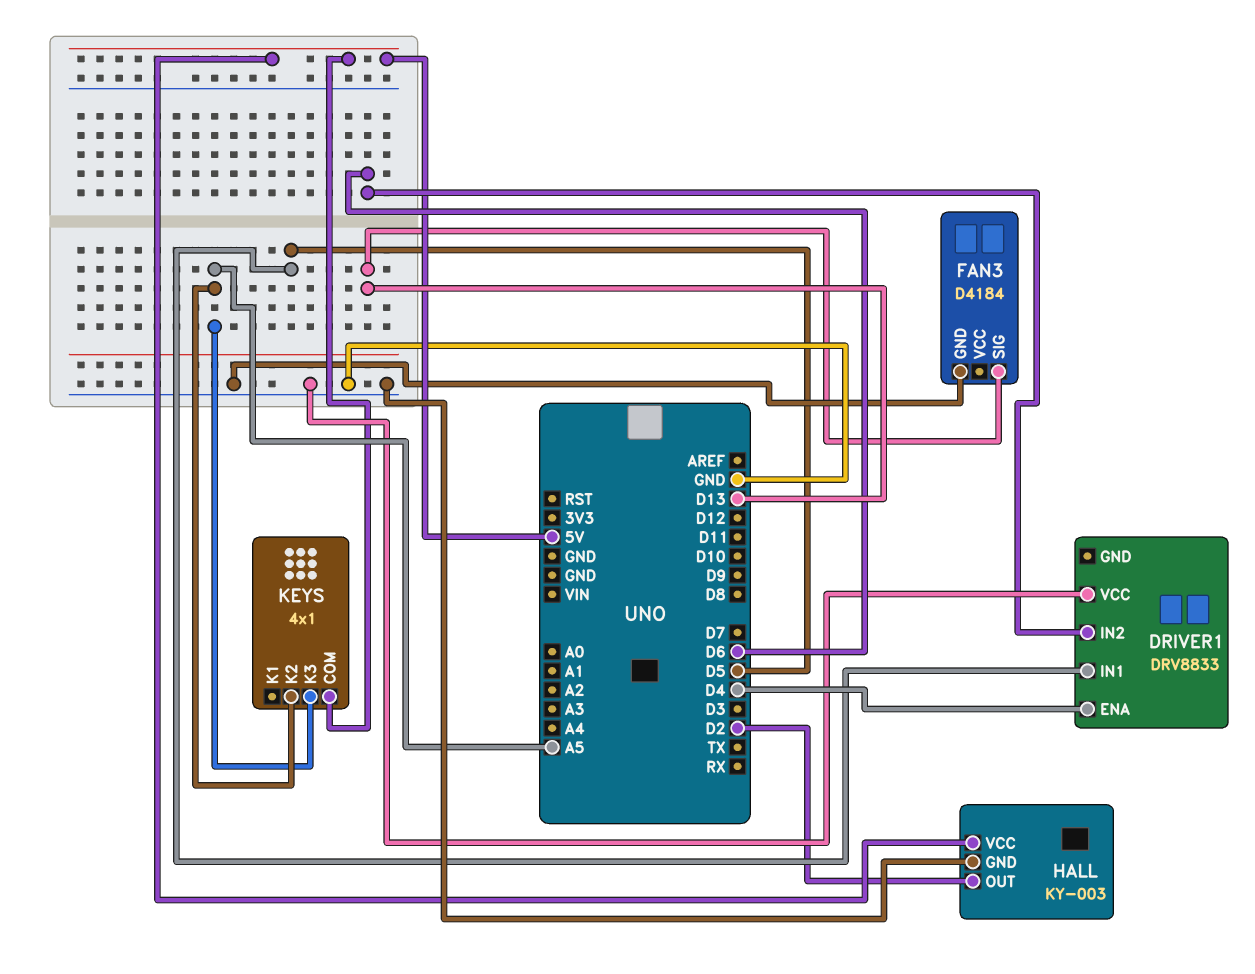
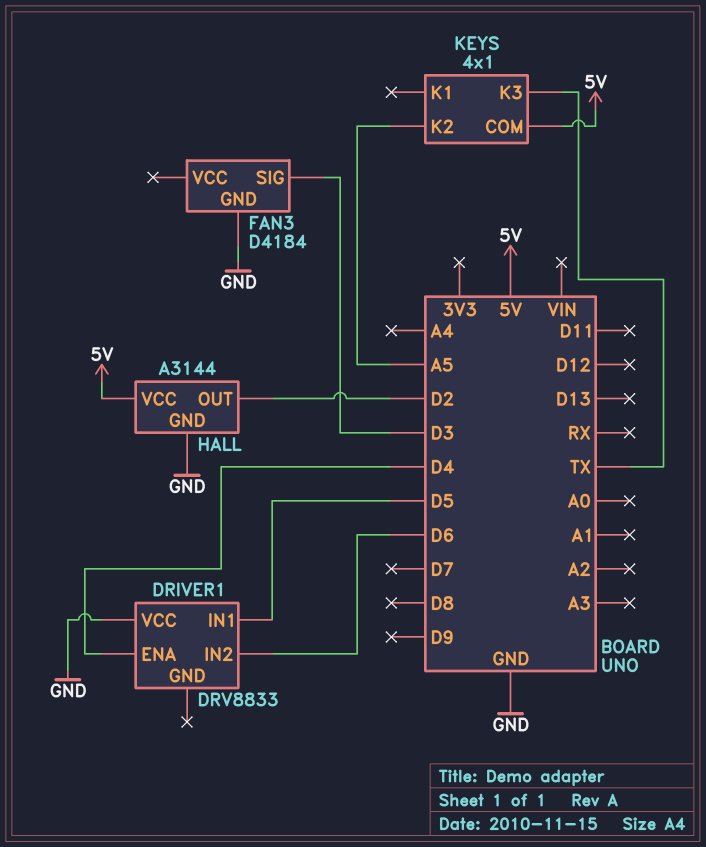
FAN3 pin SIG: D13 -> D3
HALL: KY-003 -> A3144
KEYS pin K3: A5 -> TX

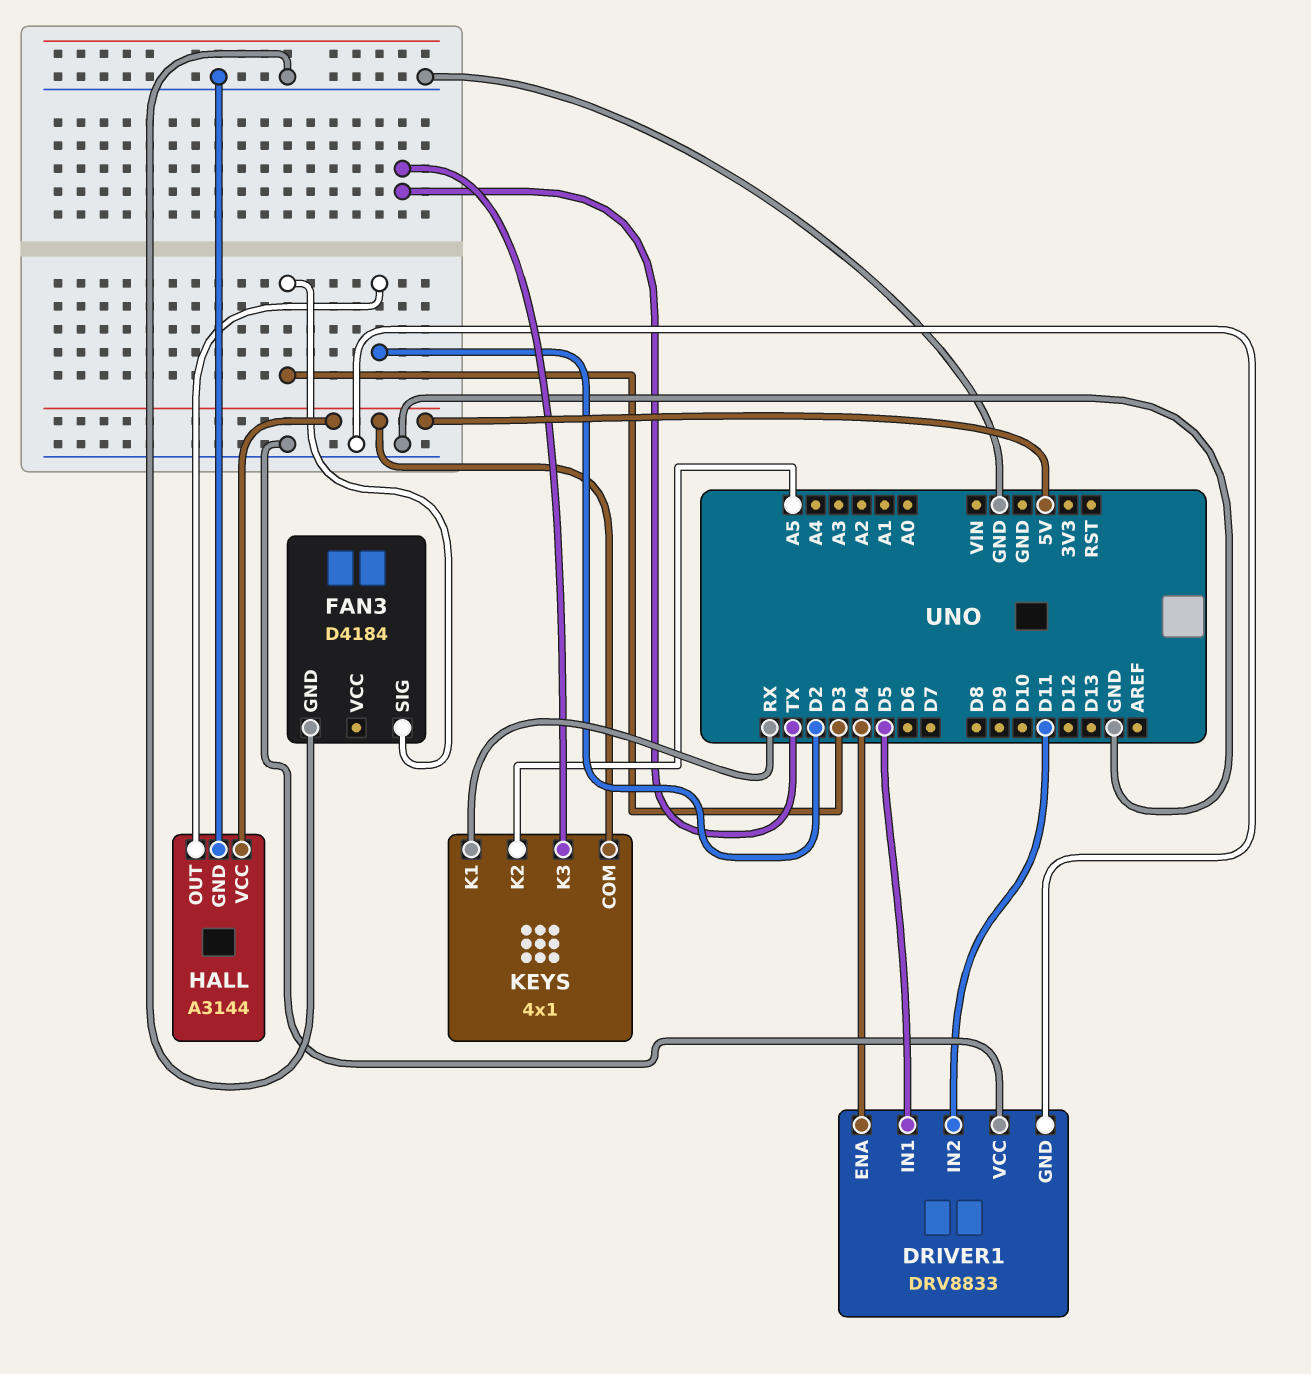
DRIVER1 pin GND: none -> GND
DRIVER1 pin IN2: D6 -> D11
KEYS pin K1: none -> RX

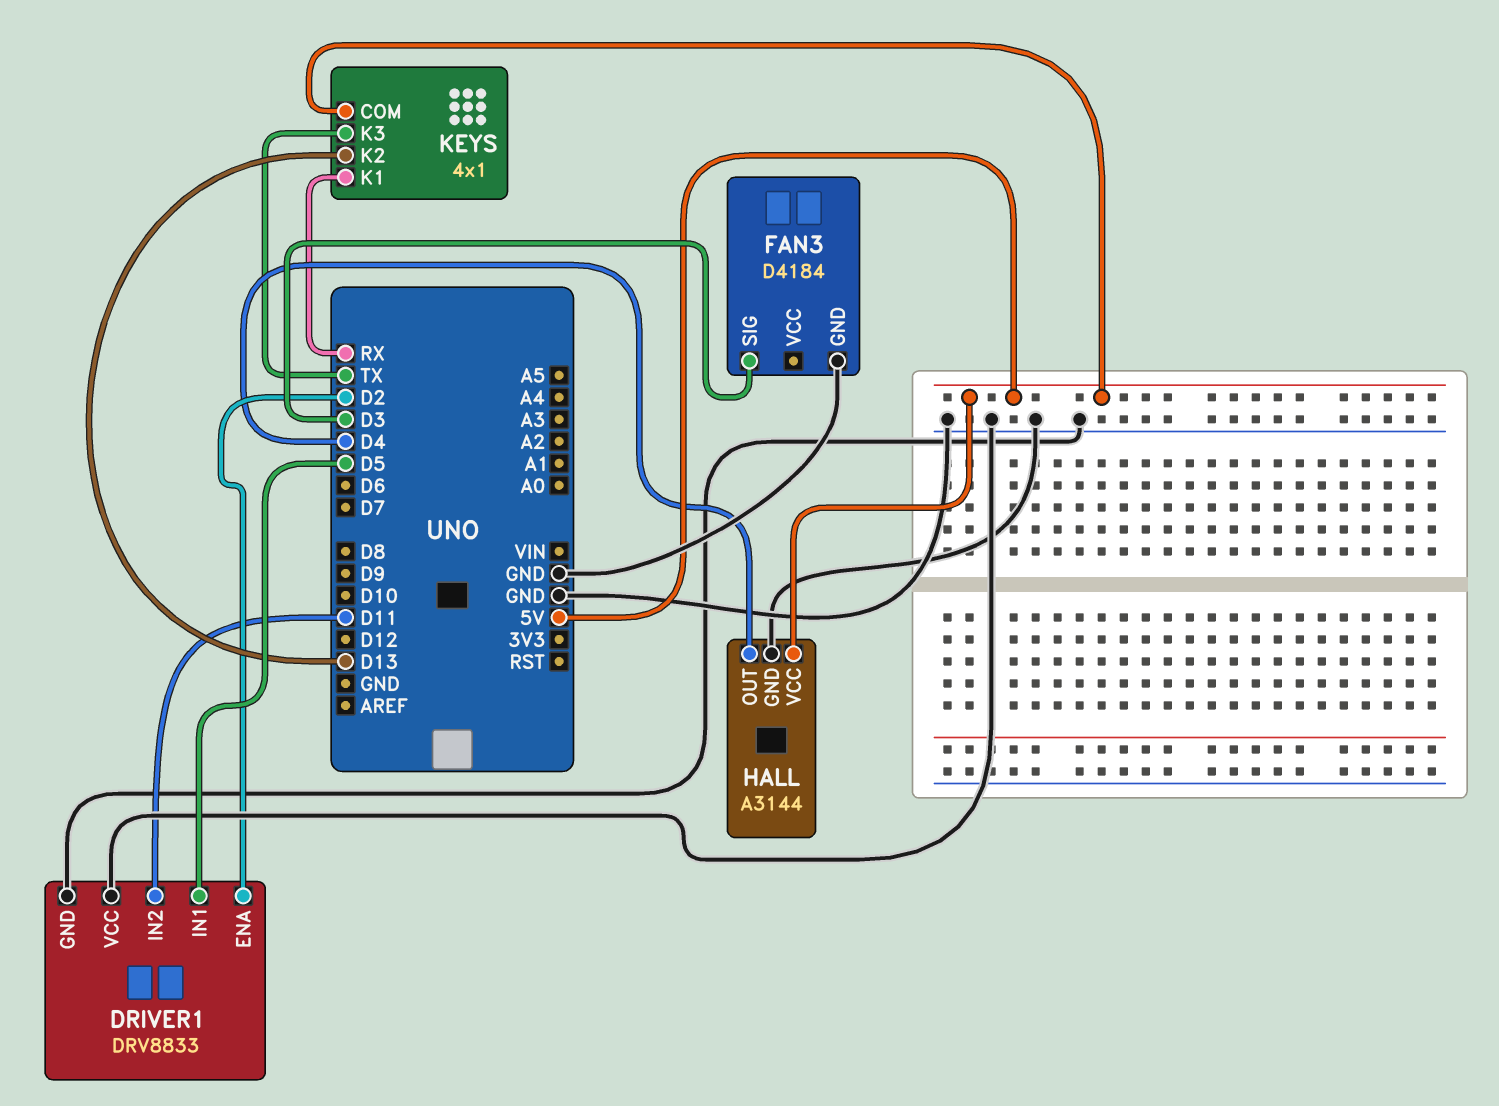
DRIVER1 pin ENA: D4 -> D2
HALL pin OUT: D2 -> D4
KEYS pin K2: A5 -> D13

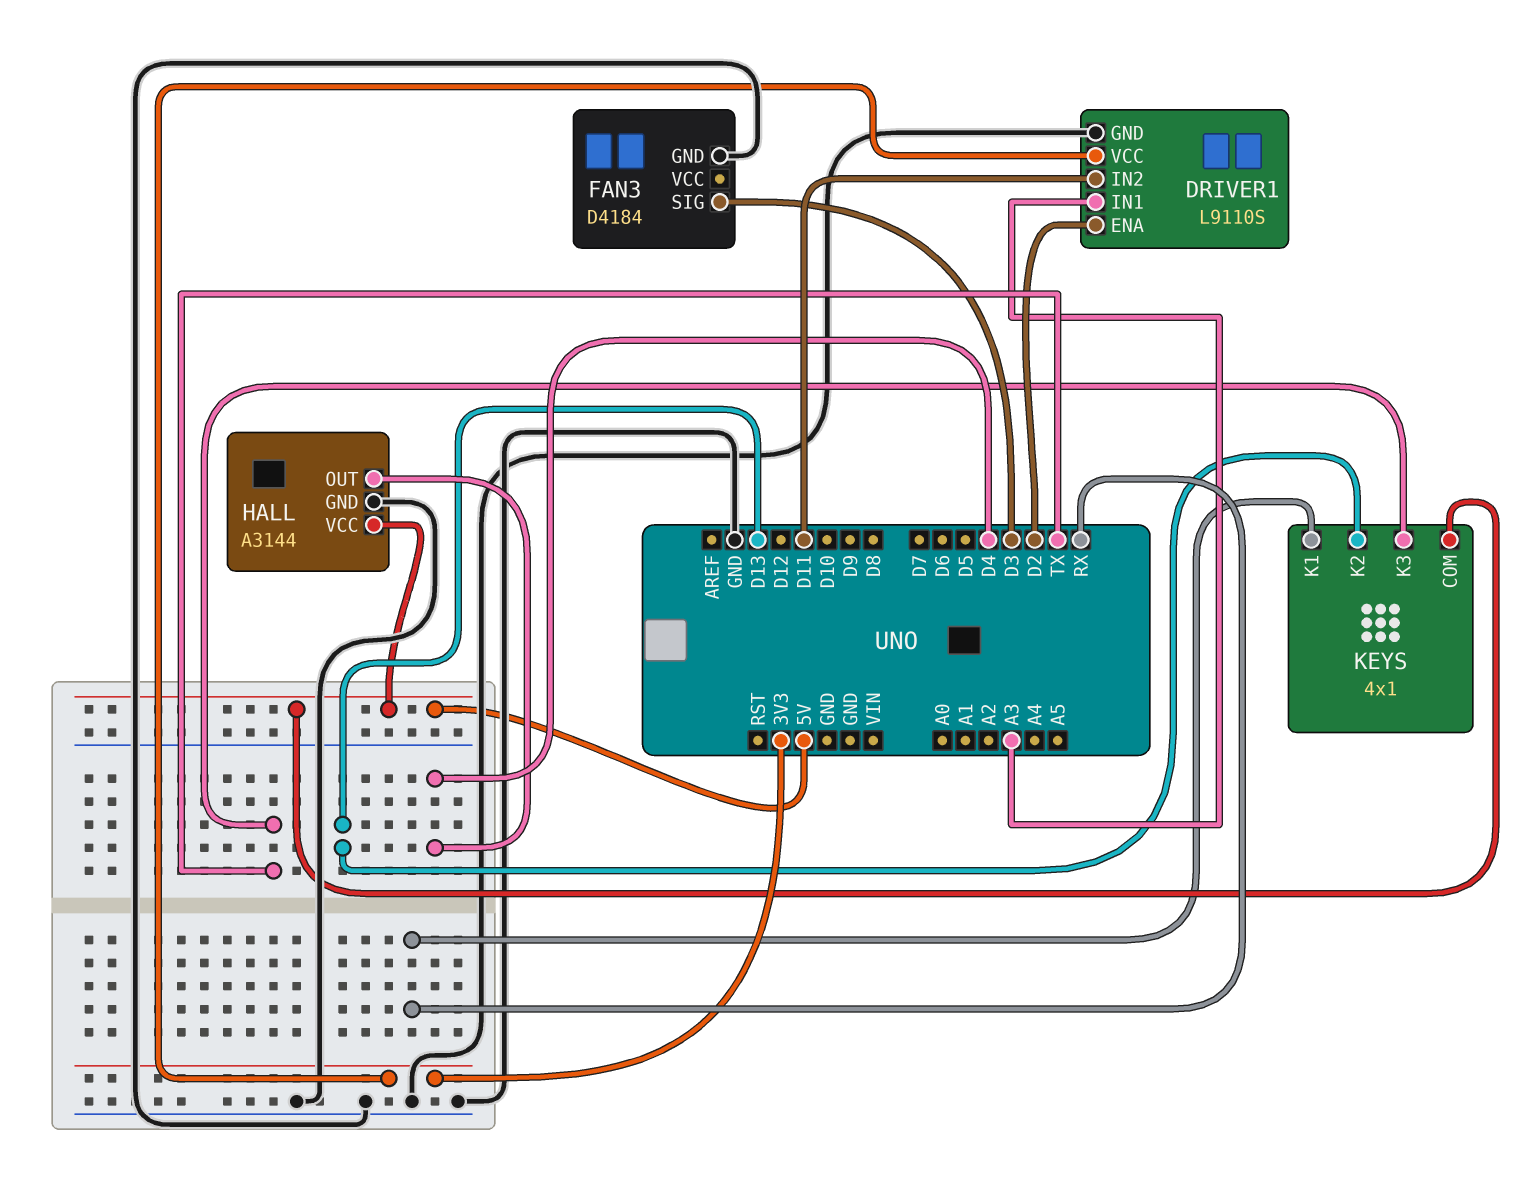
DRIVER1: DRV8833 -> L9110S
DRIVER1 pin IN1: D5 -> A3
DRIVER1 pin VCC: GND -> 3V3

